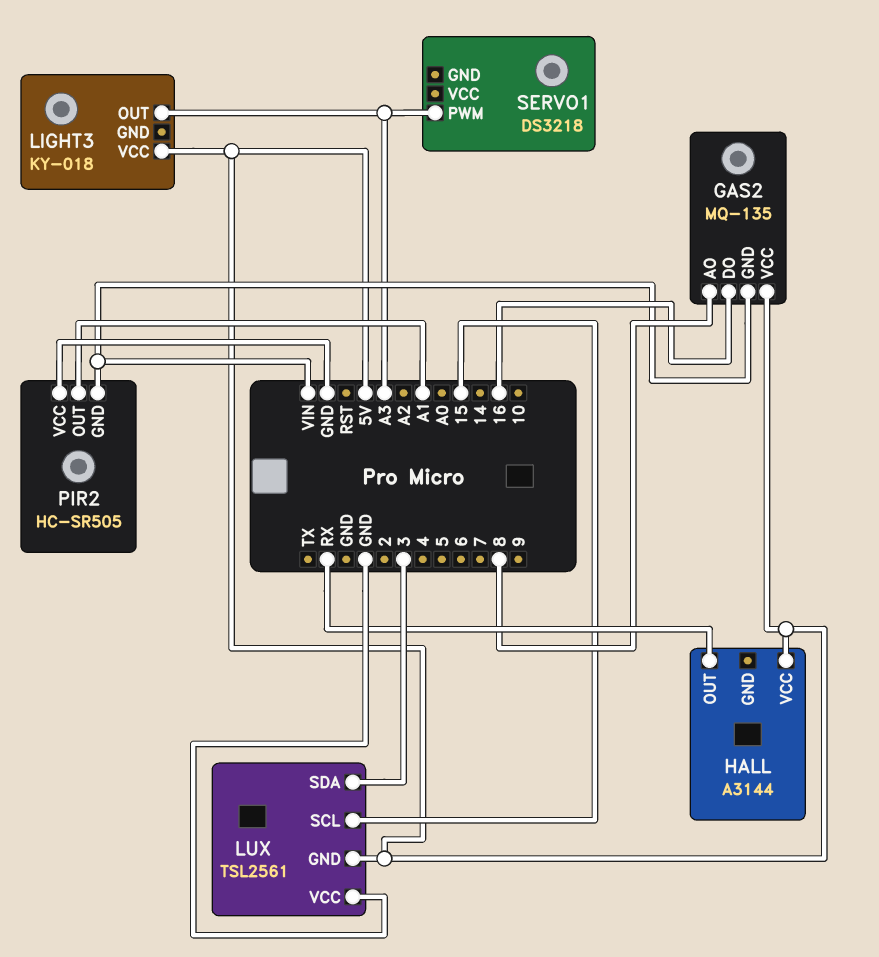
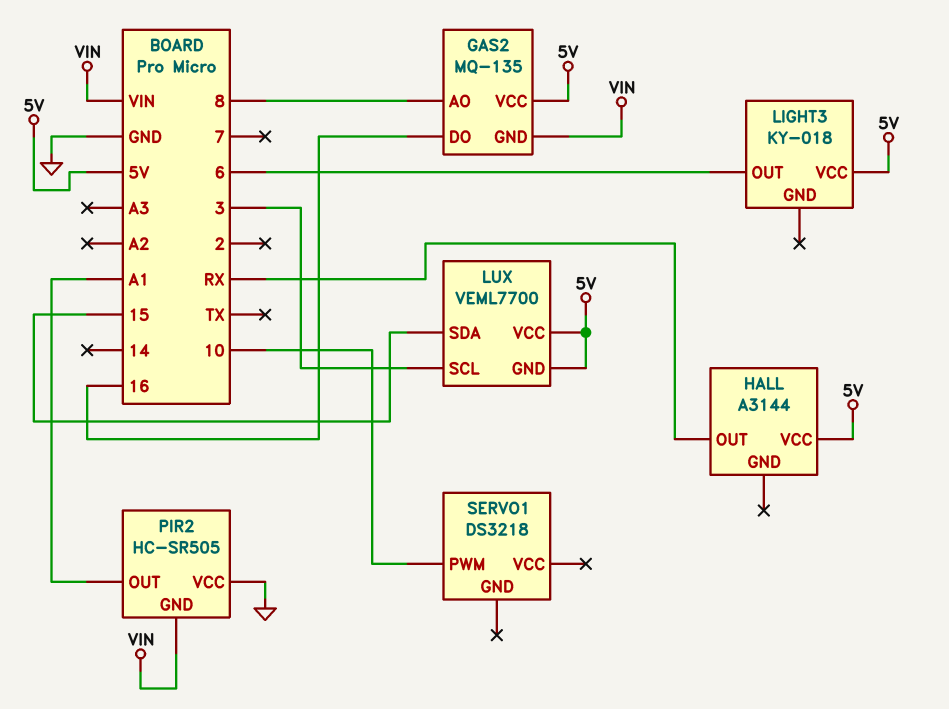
LIGHT3 pin OUT: A3 -> 6
LUX: TSL2561 -> VEML7700
LUX pin SCL: 15 -> 3
LUX pin SDA: 3 -> 15
LUX pin VCC: GND -> 5V
SERVO1 pin PWM: A3 -> 10

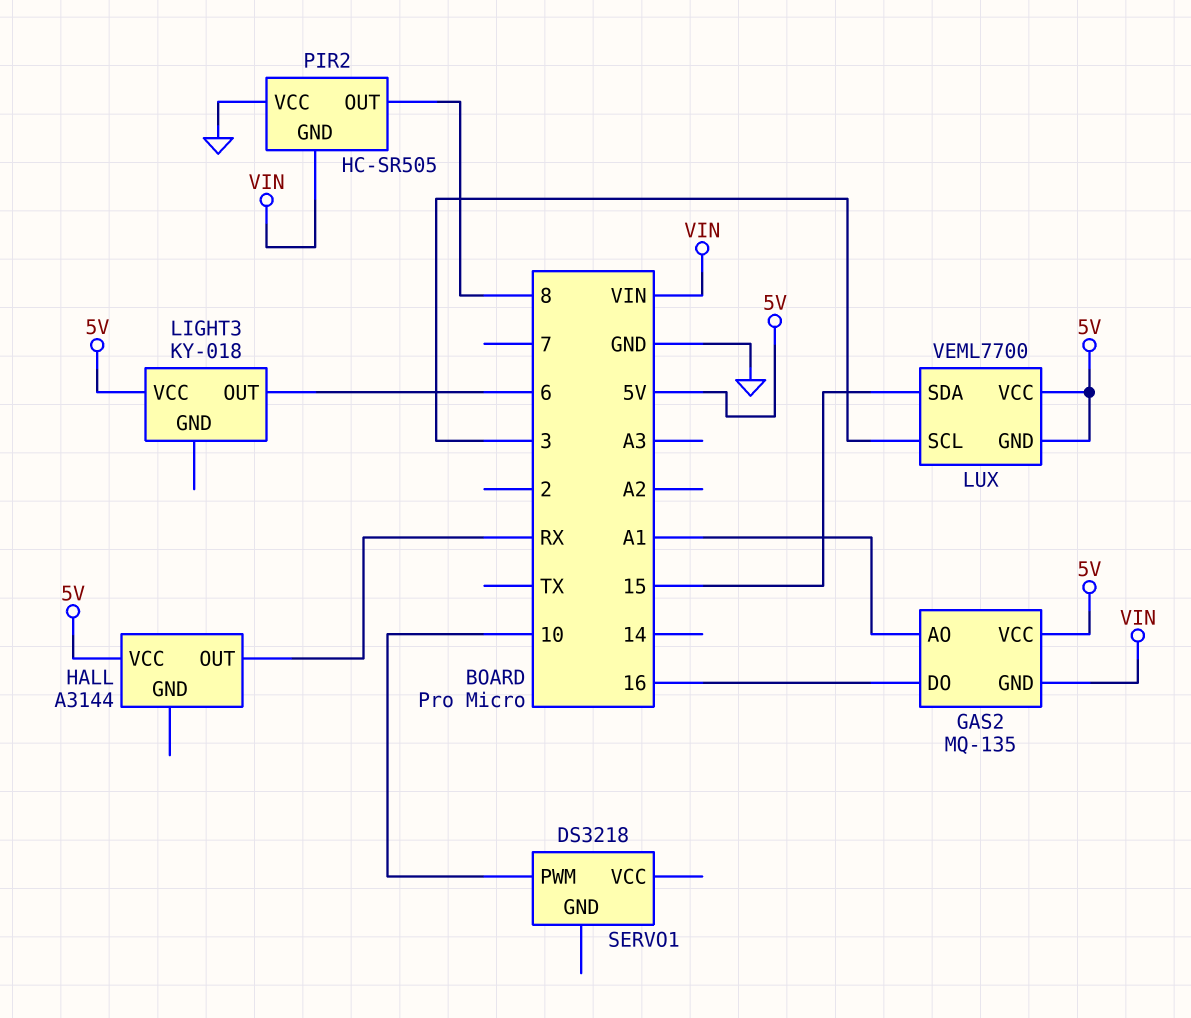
GAS2 pin AO: 8 -> A1
PIR2 pin OUT: A1 -> 8

